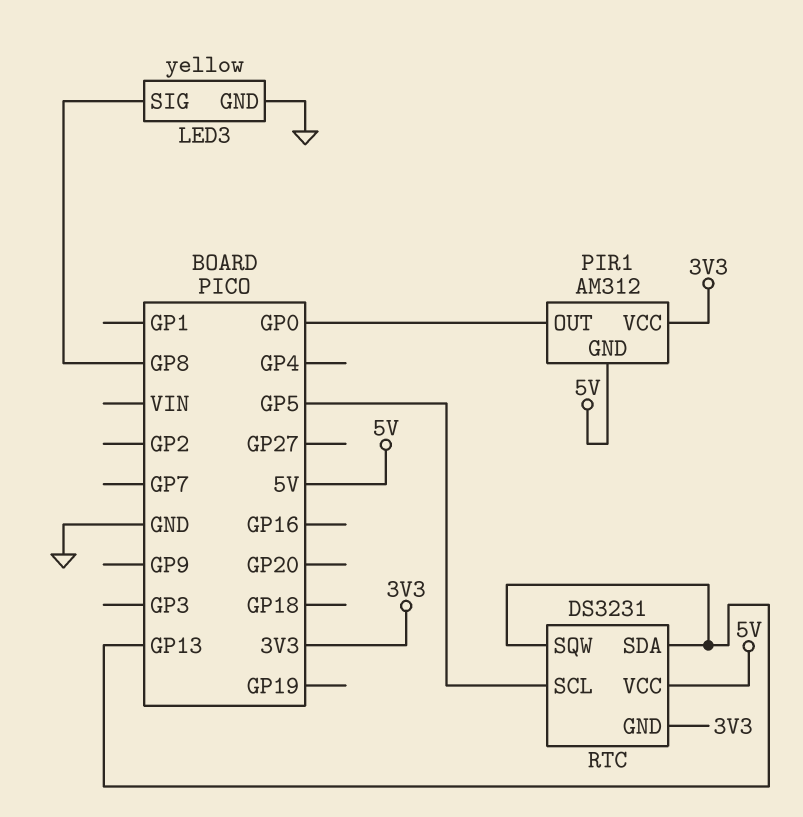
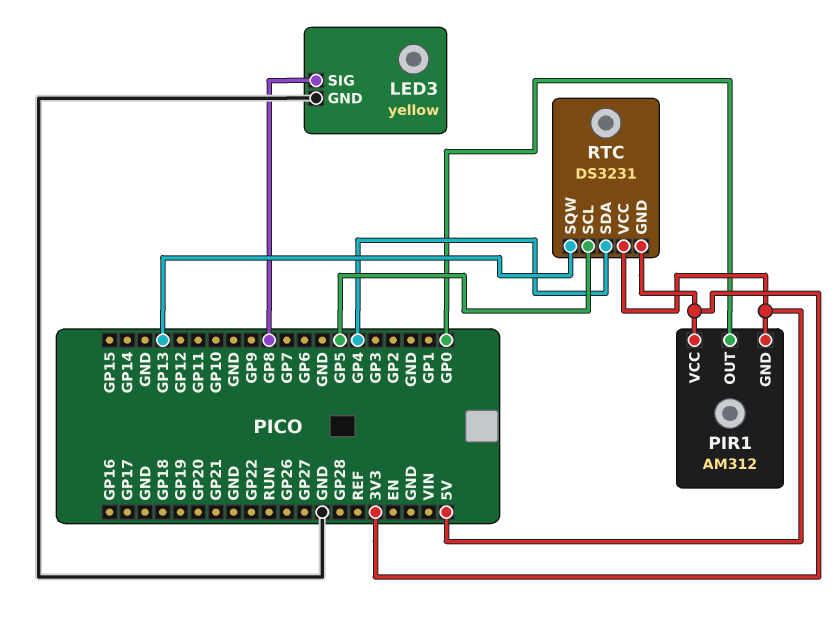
RTC pin SDA: GP13 -> GP4

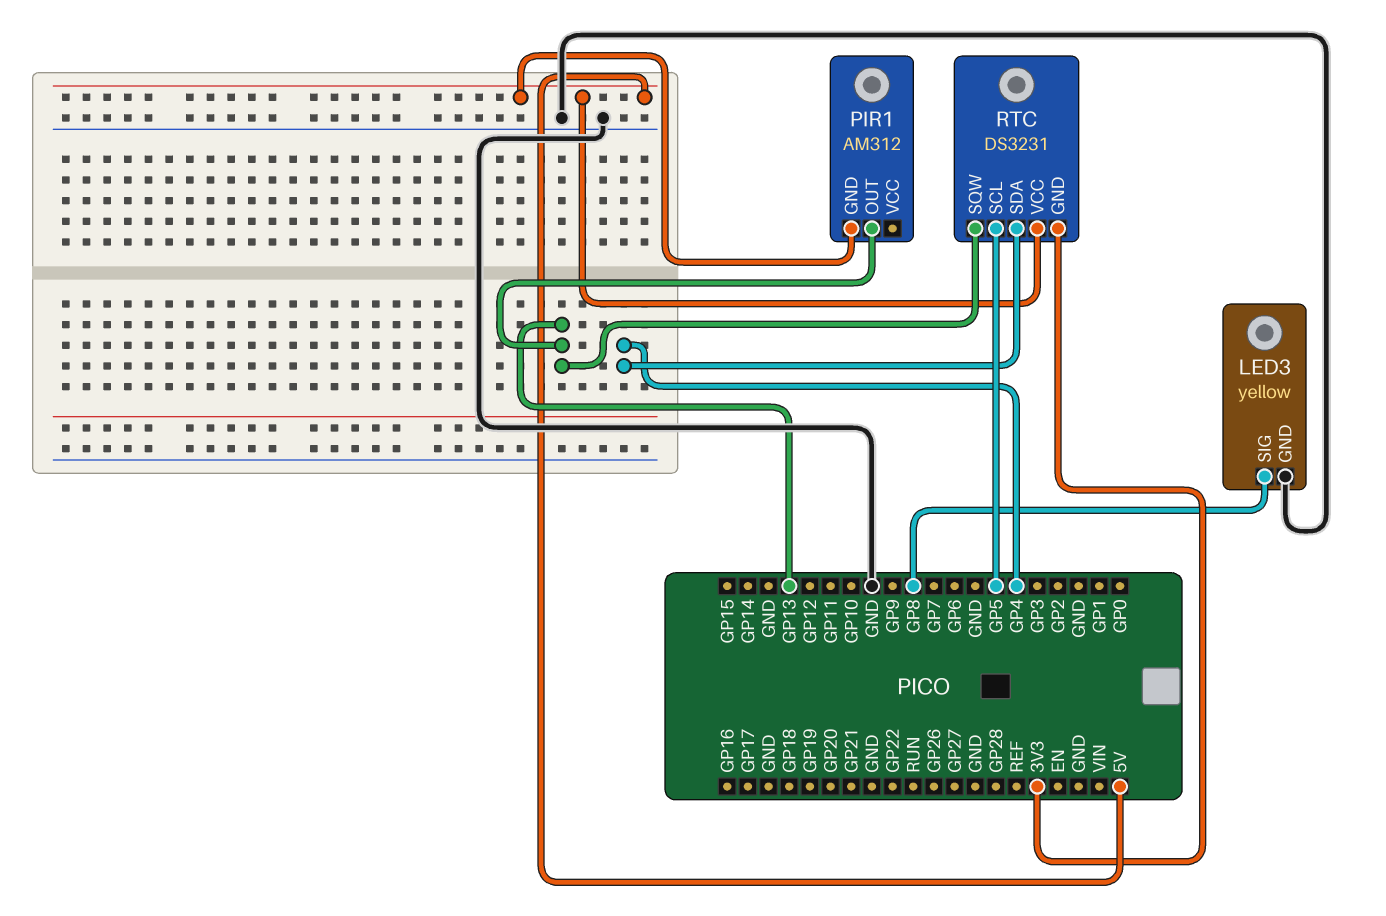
PIR1 pin OUT: GP0 -> GP13
PIR1 pin VCC: 3V3 -> none

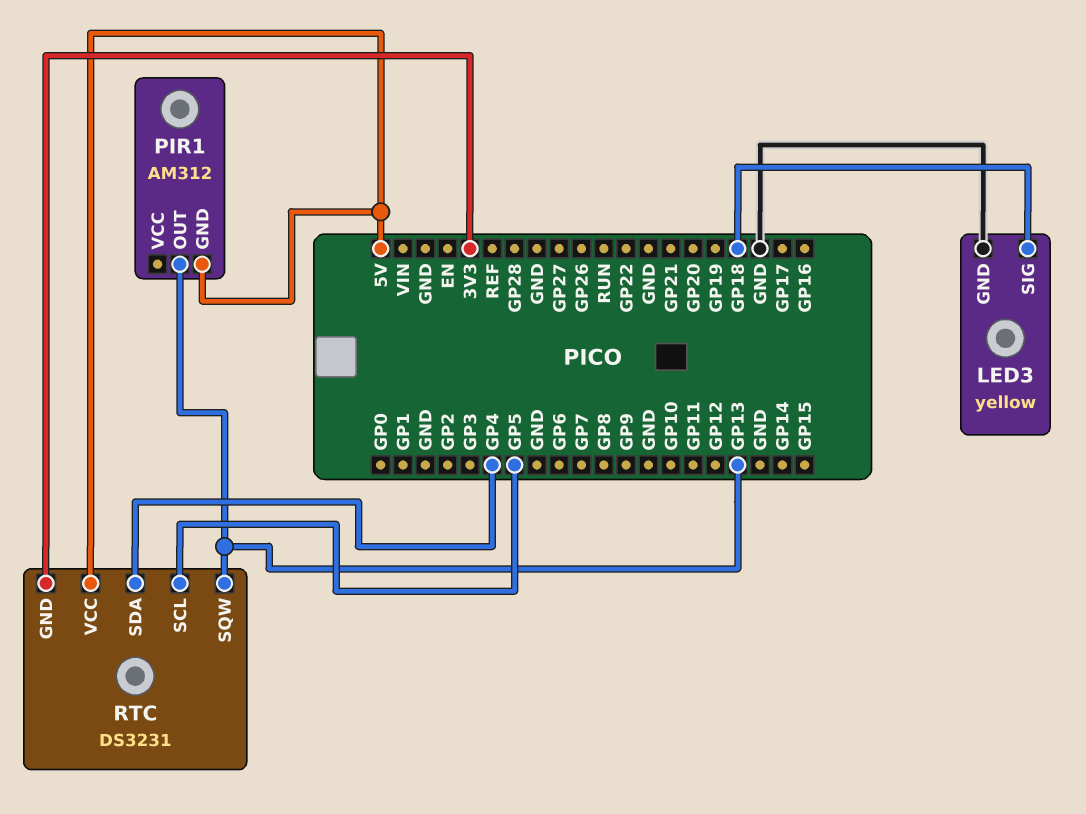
LED3 pin SIG: GP8 -> GP18

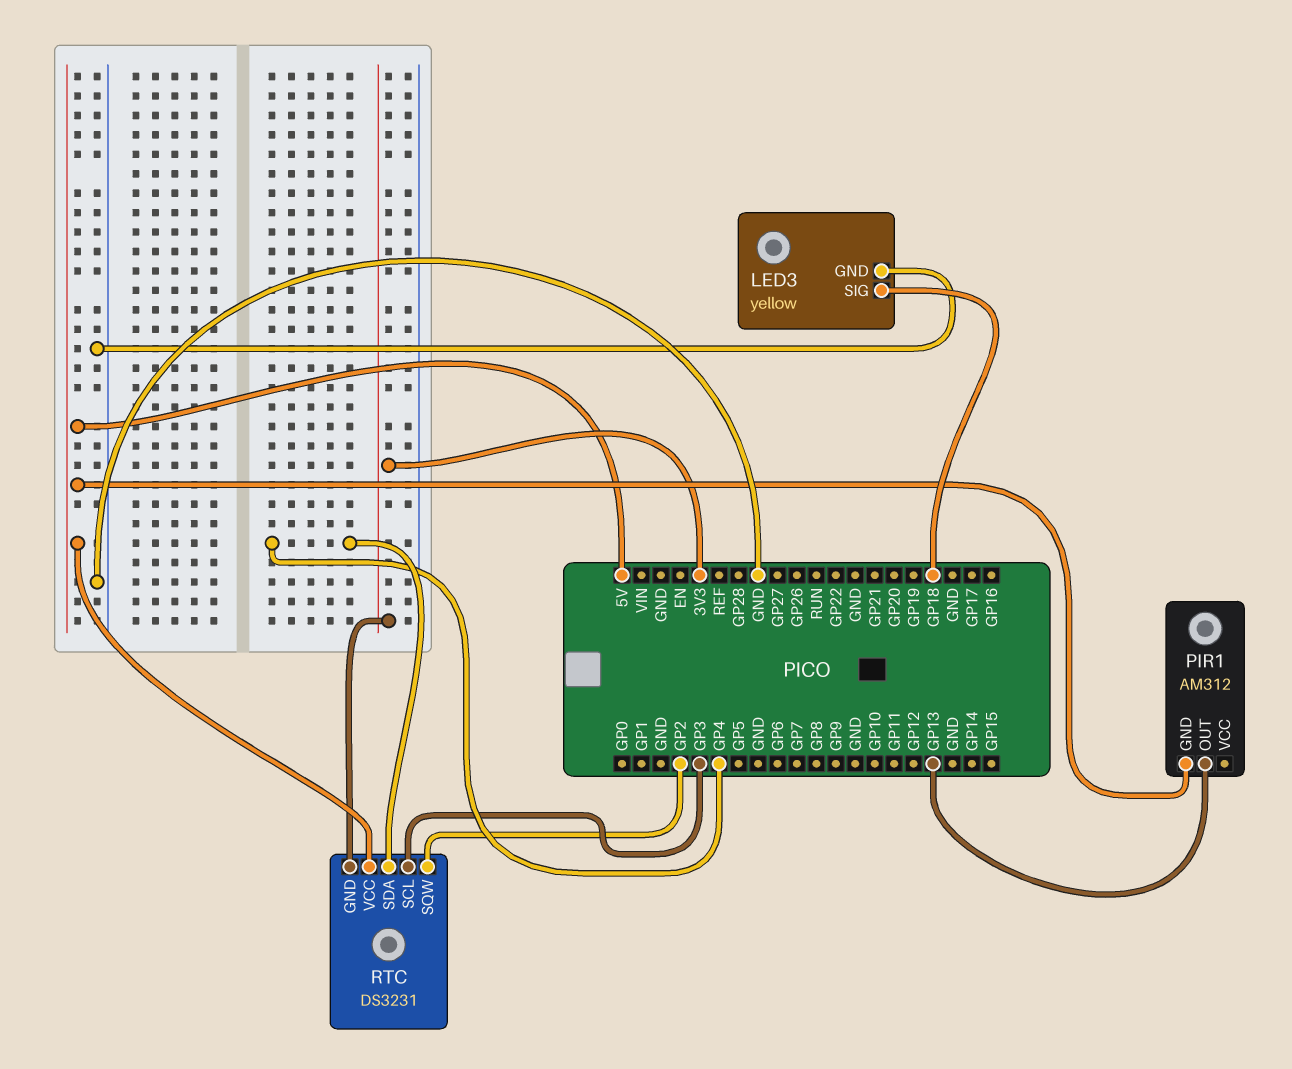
RTC pin SCL: GP5 -> GP3
RTC pin SQW: GP13 -> GP2

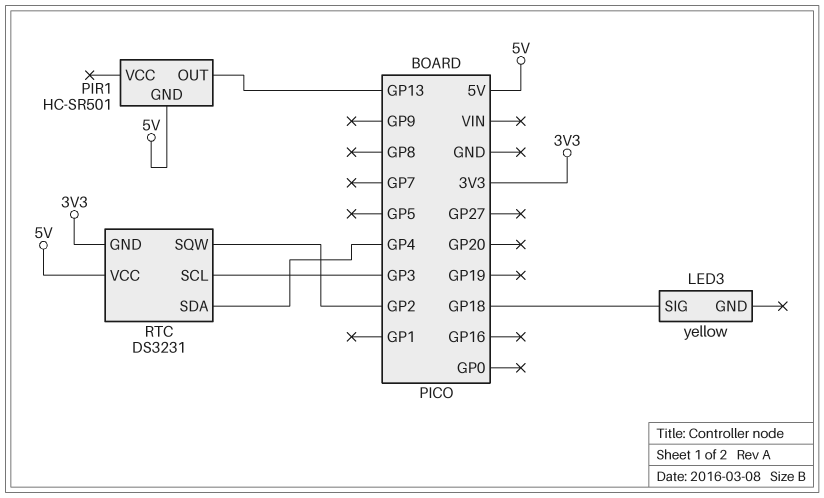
LED3 pin GND: GND -> none
PIR1: AM312 -> HC-SR501

